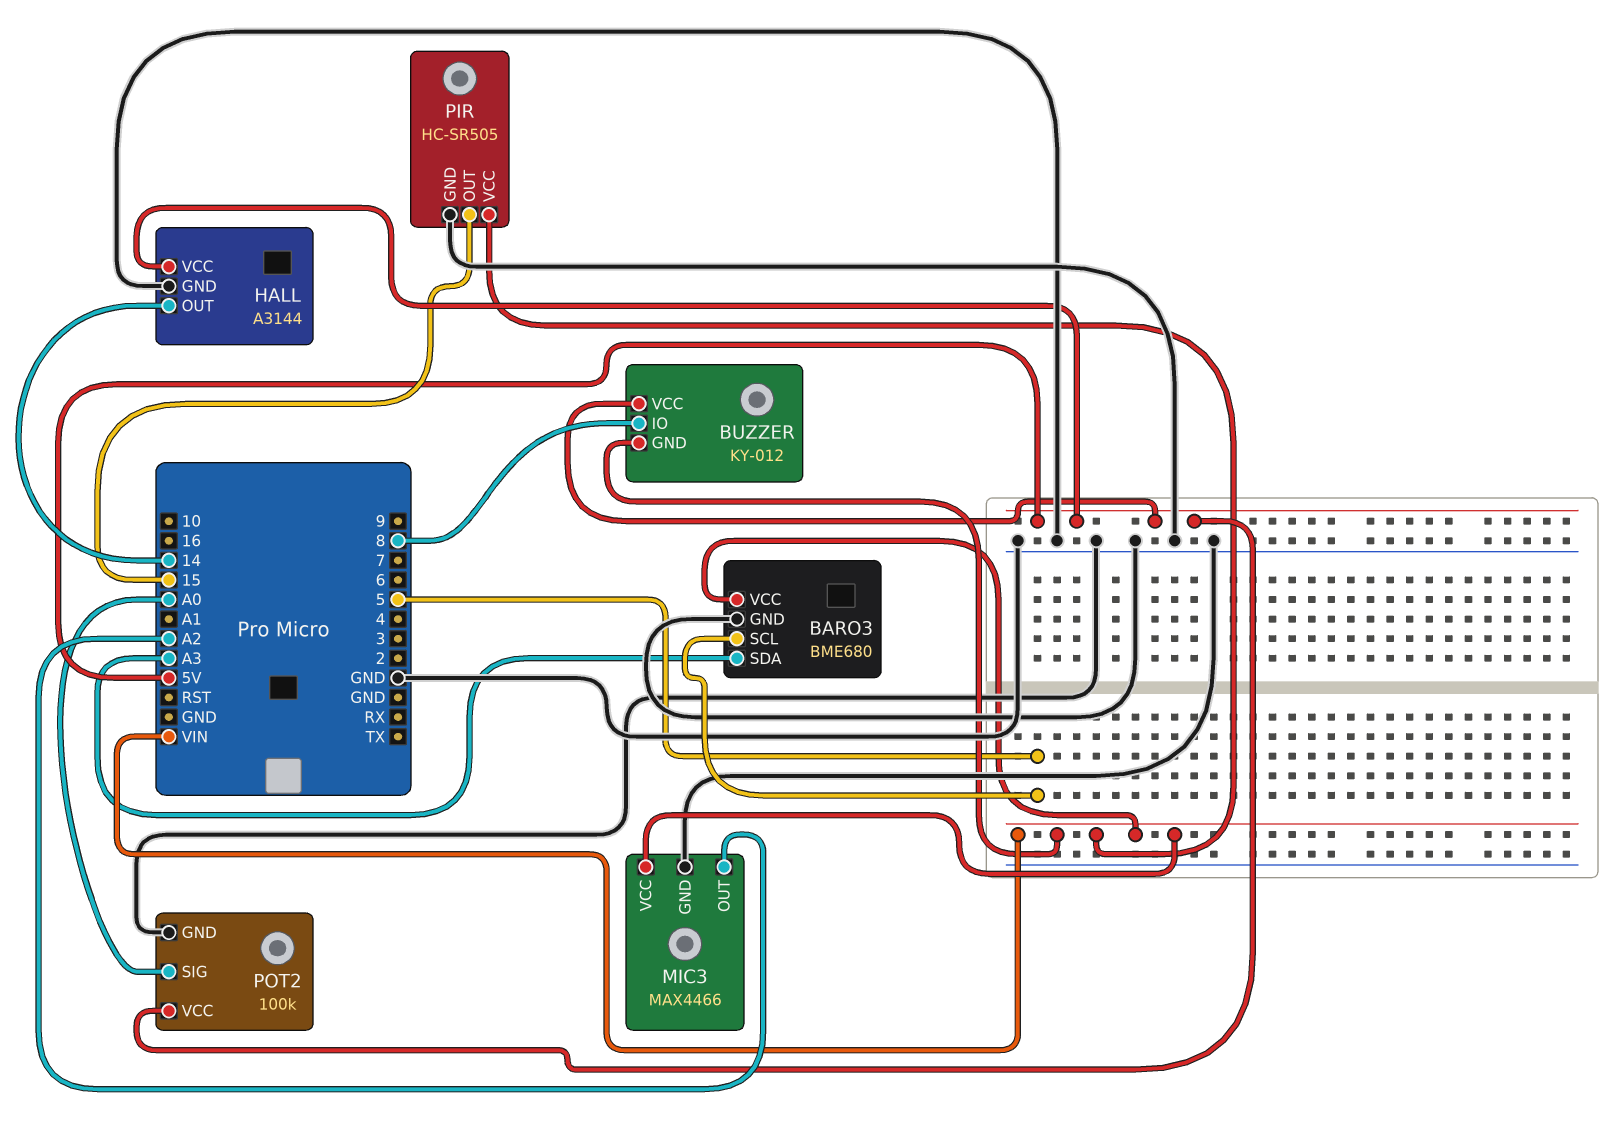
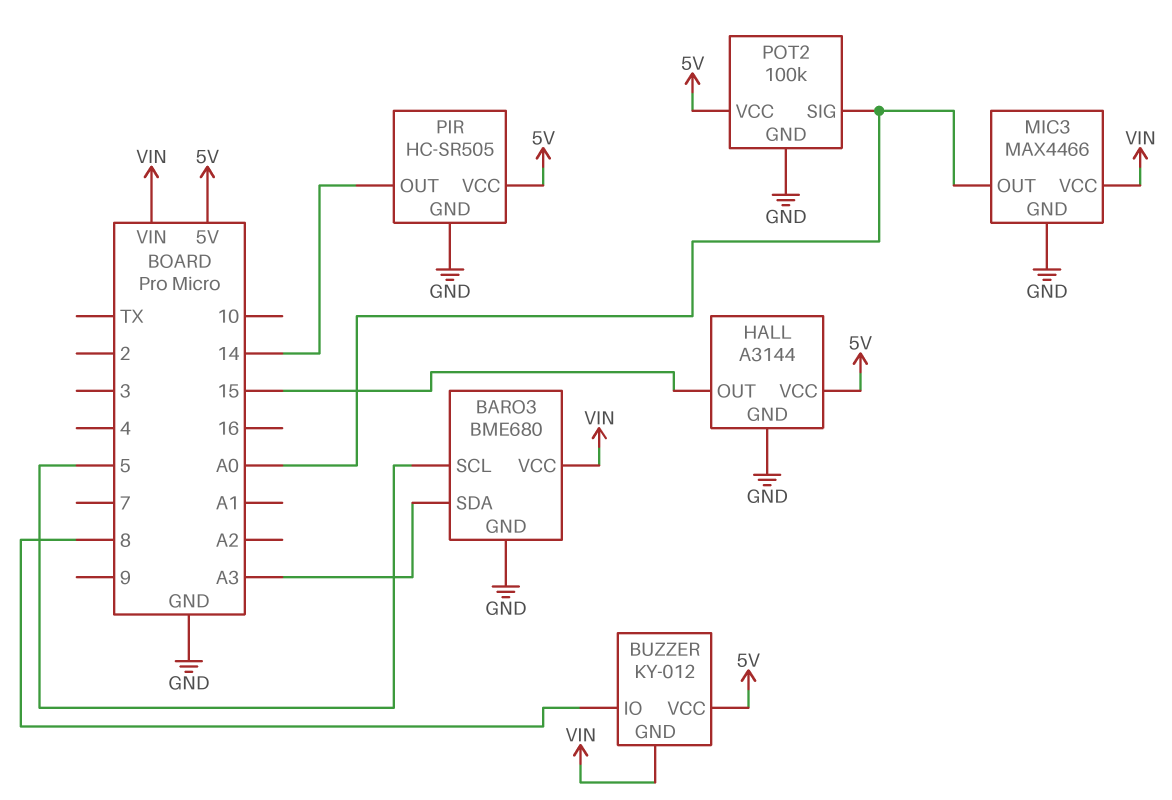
HALL pin OUT: 14 -> 15
MIC3 pin OUT: A2 -> A0
PIR pin OUT: 15 -> 14
PIR pin VCC: VIN -> 5V

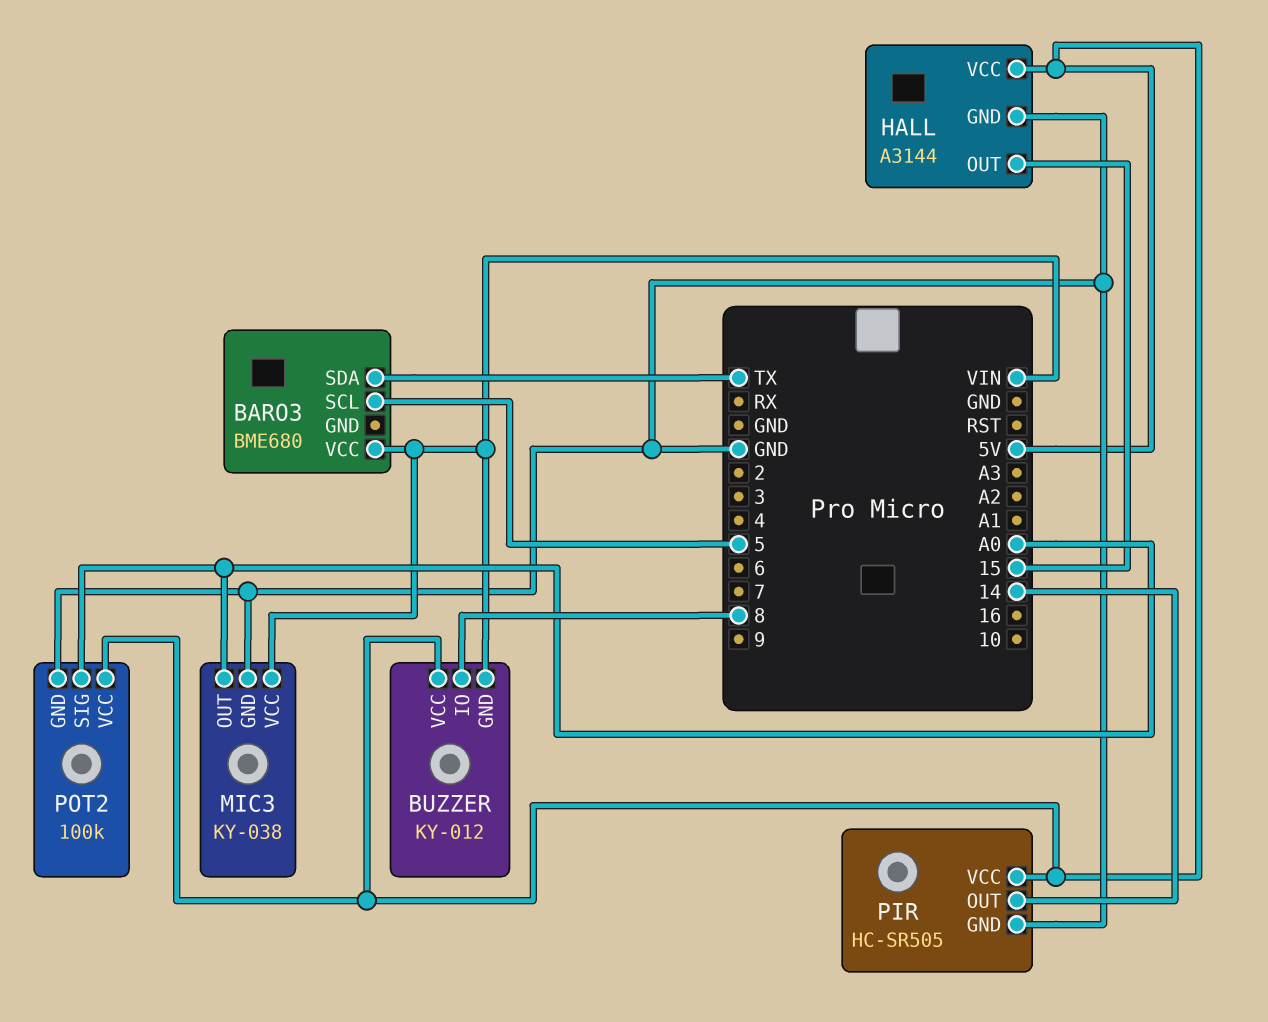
BARO3 pin GND: GND -> none
BARO3 pin SDA: A3 -> TX
MIC3: MAX4466 -> KY-038

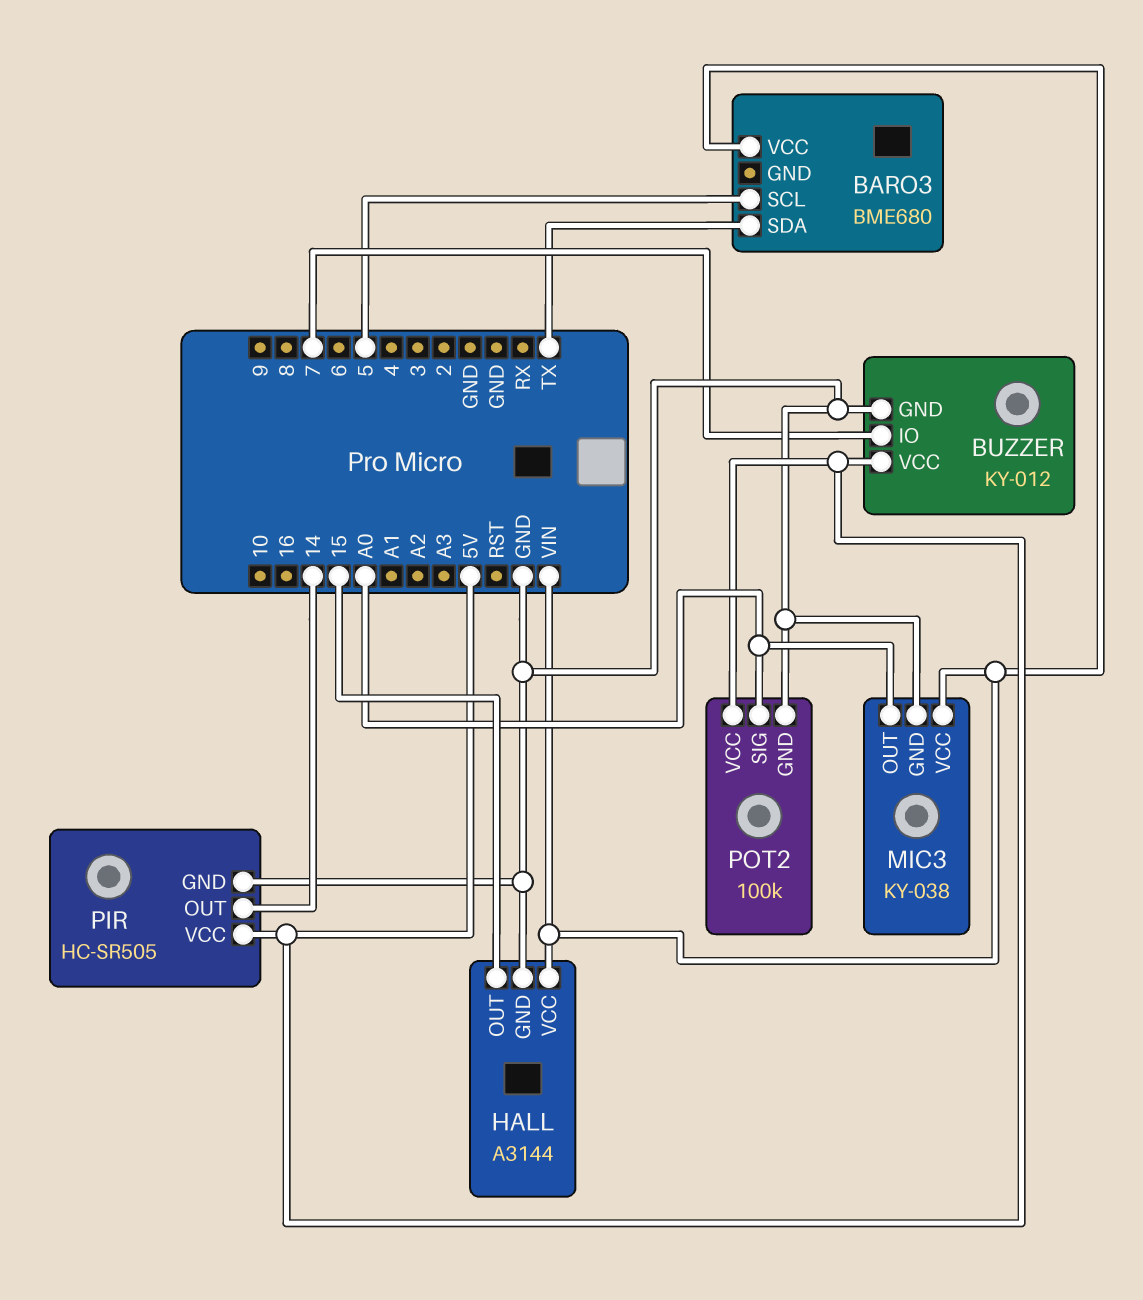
BUZZER pin GND: VIN -> GND
BUZZER pin IO: 8 -> 7
HALL pin VCC: 5V -> VIN

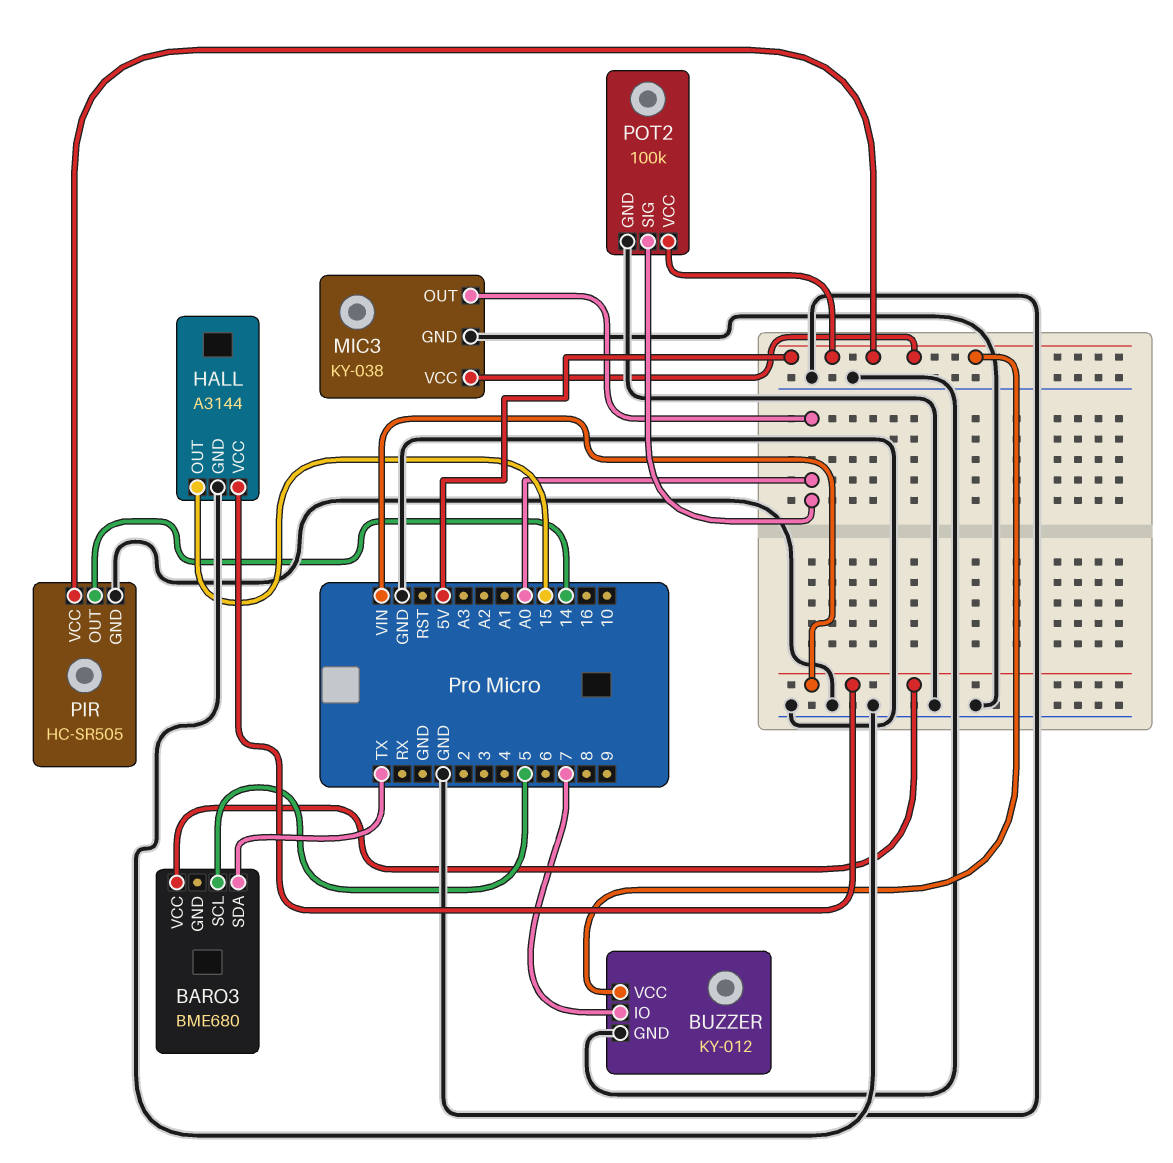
MIC3 pin VCC: VIN -> 5V

